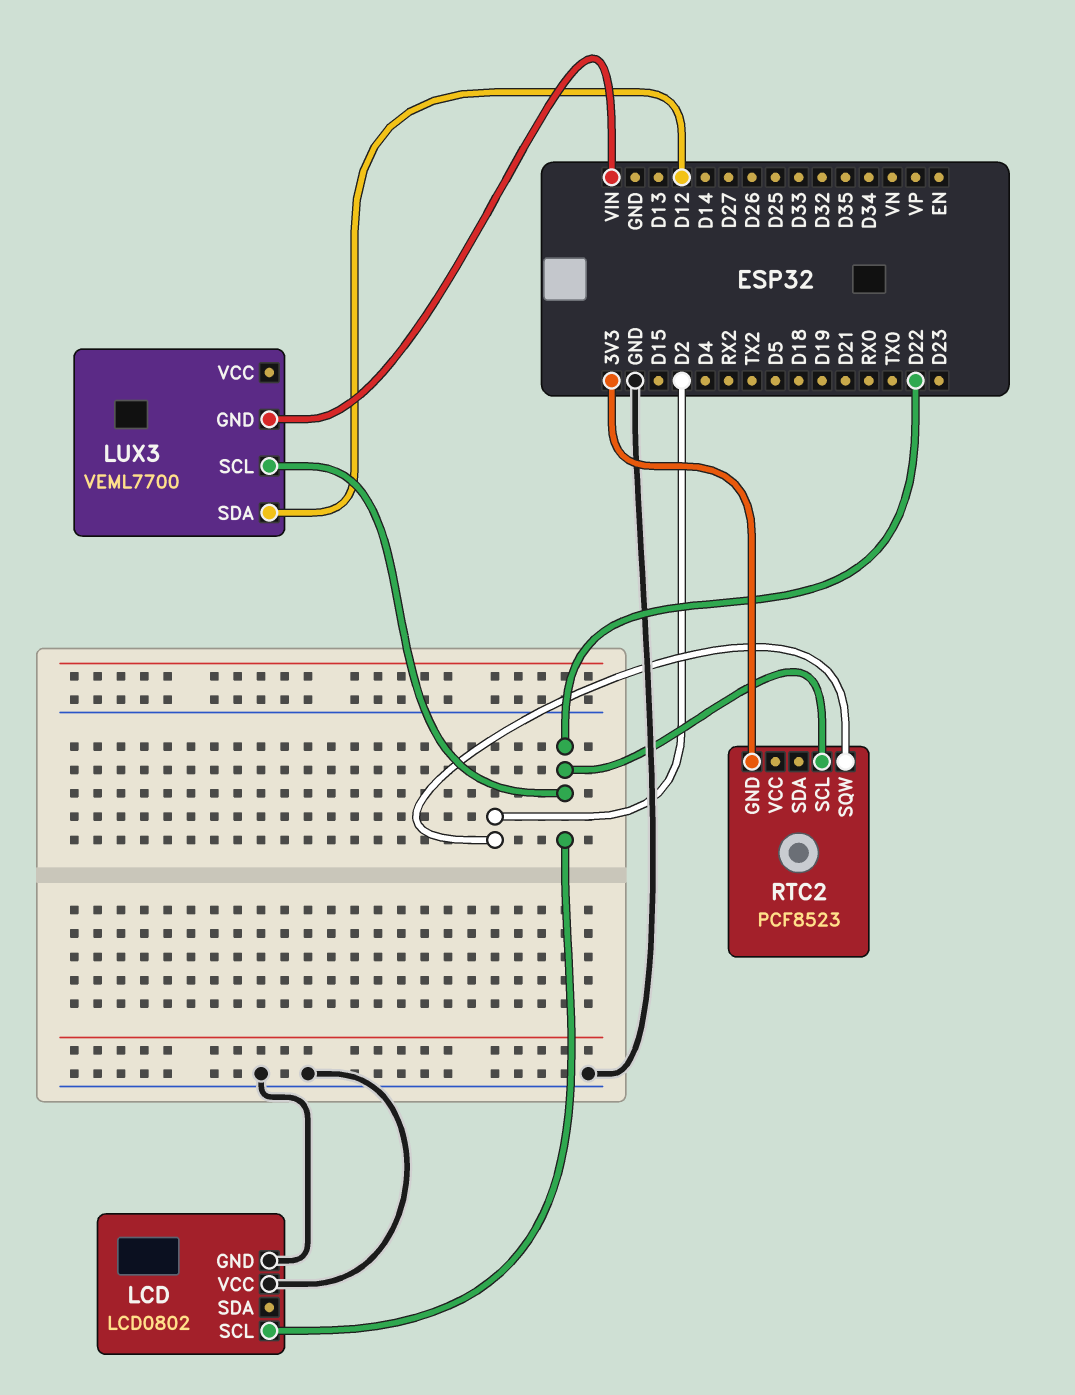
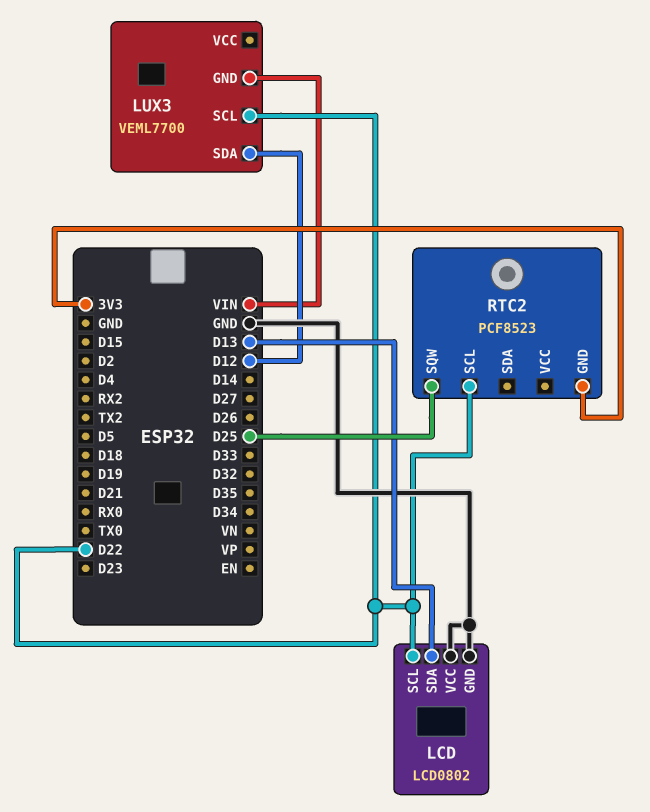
LCD pin SDA: none -> D13
RTC2 pin SQW: D2 -> D25

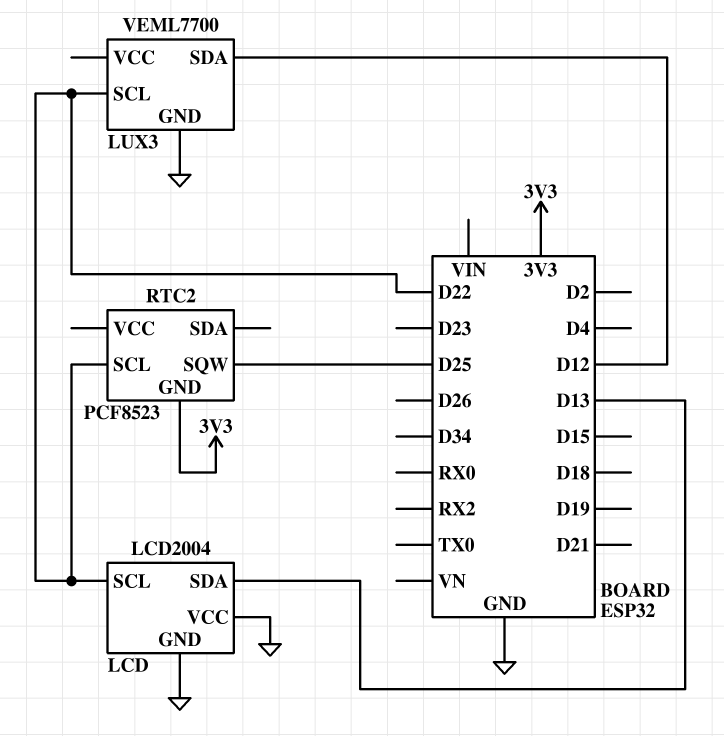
LCD: LCD0802 -> LCD2004
LUX3 pin GND: VIN -> GND

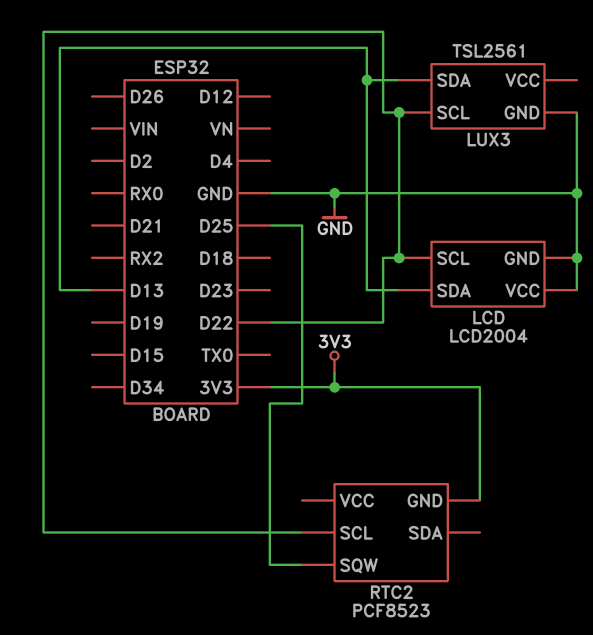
LUX3: VEML7700 -> TSL2561
LUX3 pin SDA: D12 -> D13

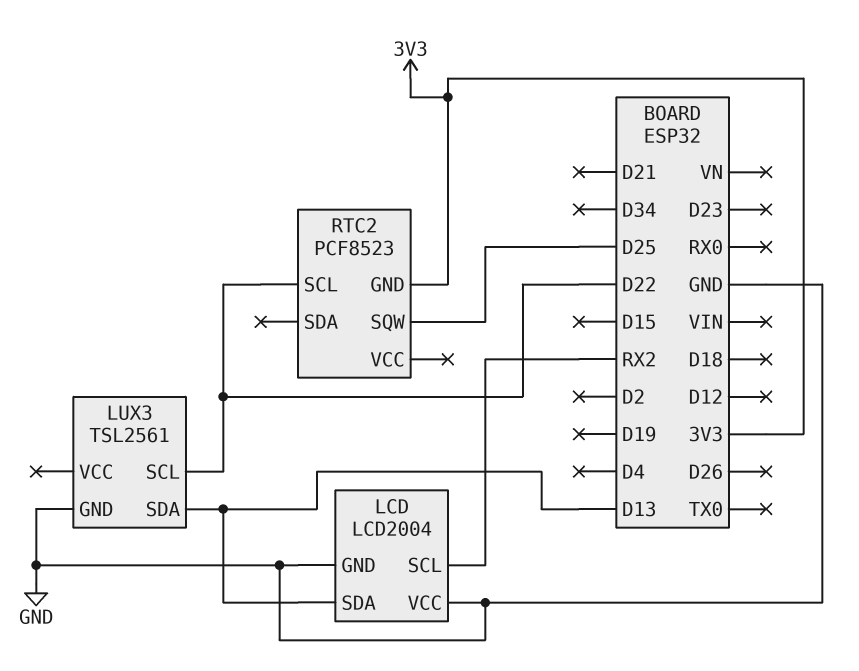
LCD pin SCL: D22 -> RX2

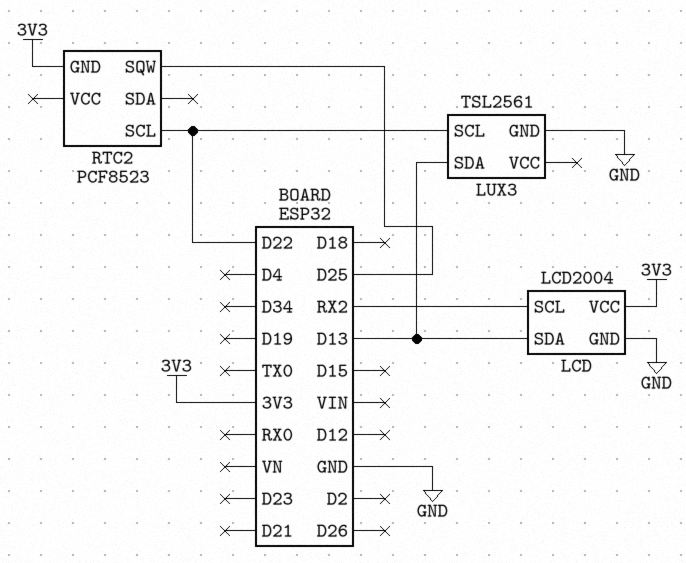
LCD pin VCC: GND -> 3V3

